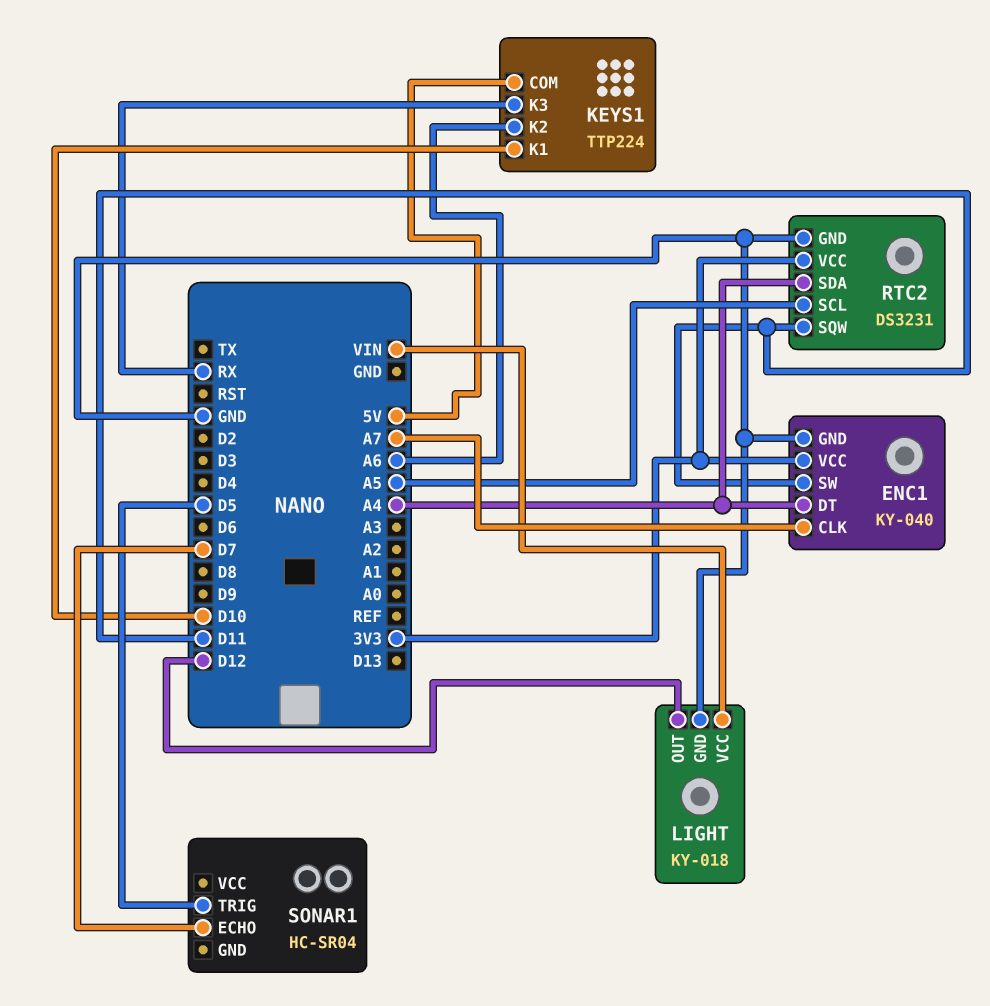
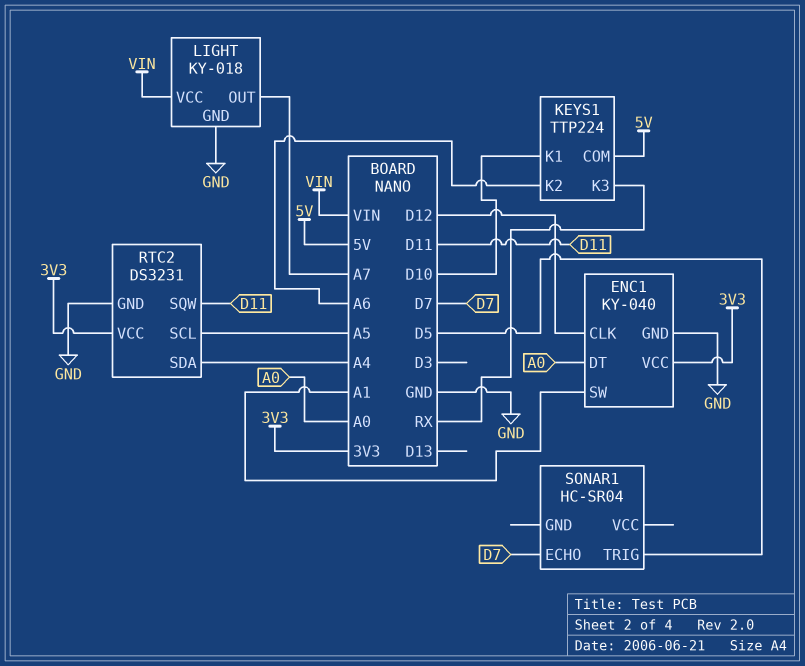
ENC1 pin CLK: A7 -> D12
ENC1 pin DT: A4 -> A0
ENC1 pin SW: D11 -> A1
LIGHT pin OUT: D12 -> A7

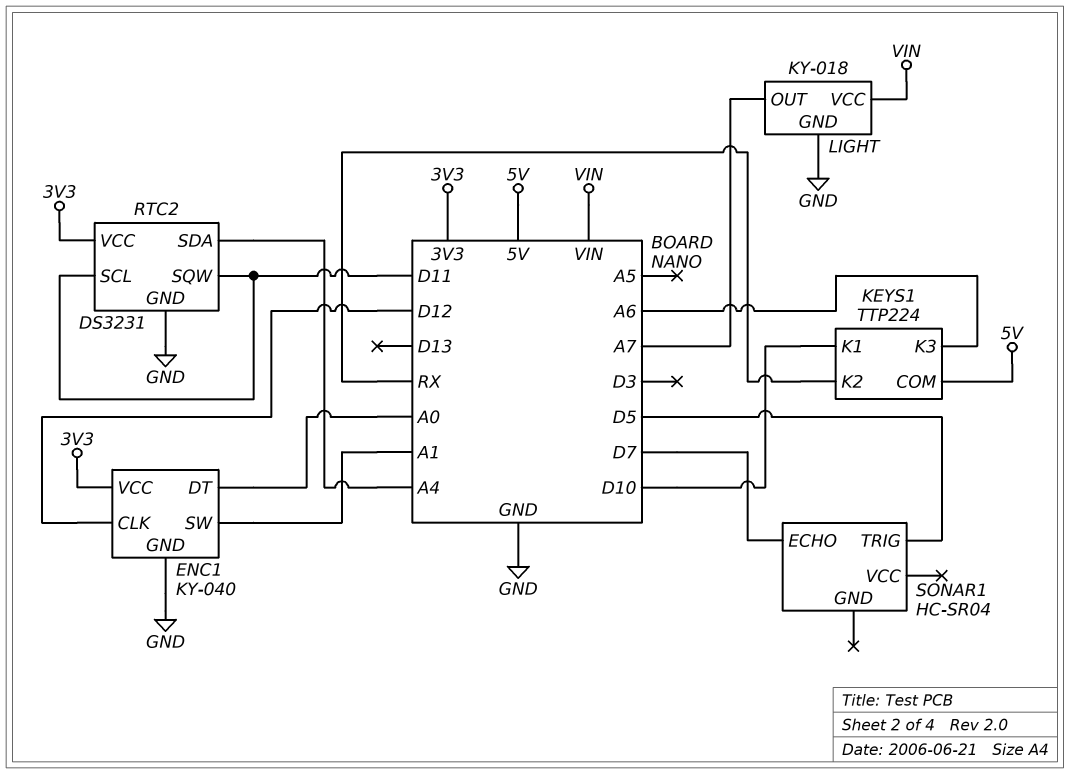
KEYS1 pin K2: A6 -> RX
KEYS1 pin K3: RX -> A6
RTC2 pin SCL: A5 -> D11

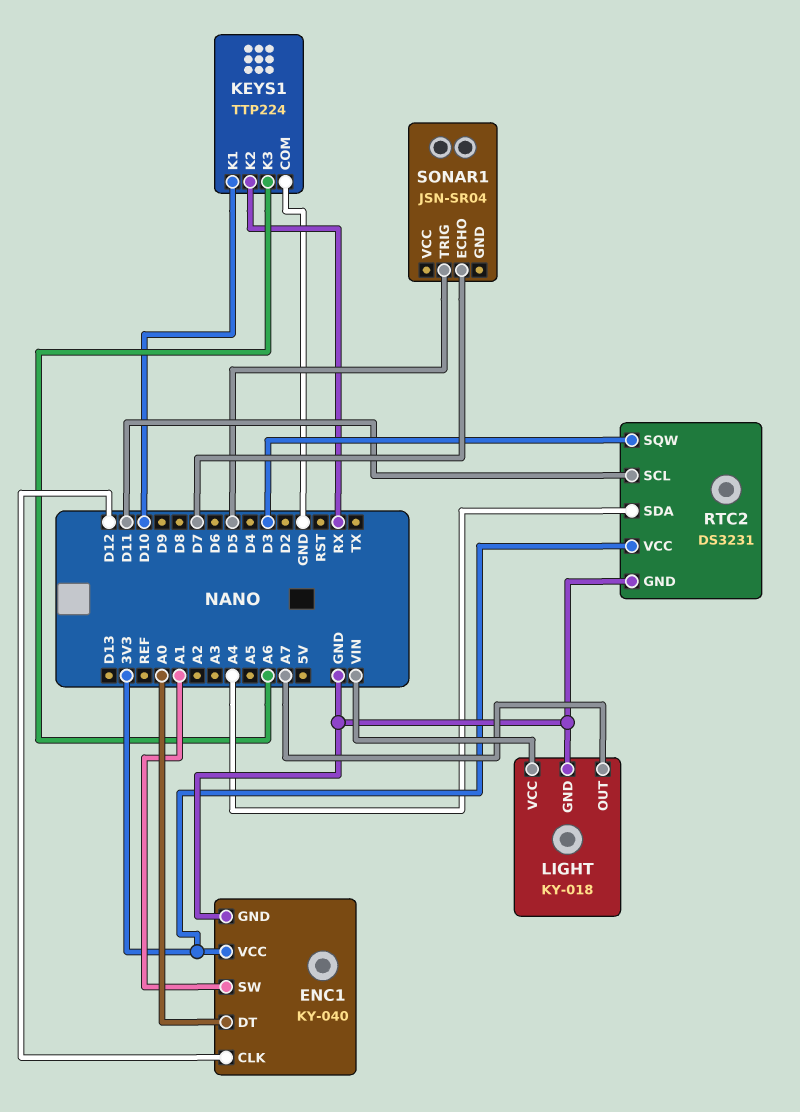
KEYS1 pin COM: 5V -> GND
RTC2 pin SQW: D11 -> D3
SONAR1: HC-SR04 -> JSN-SR04

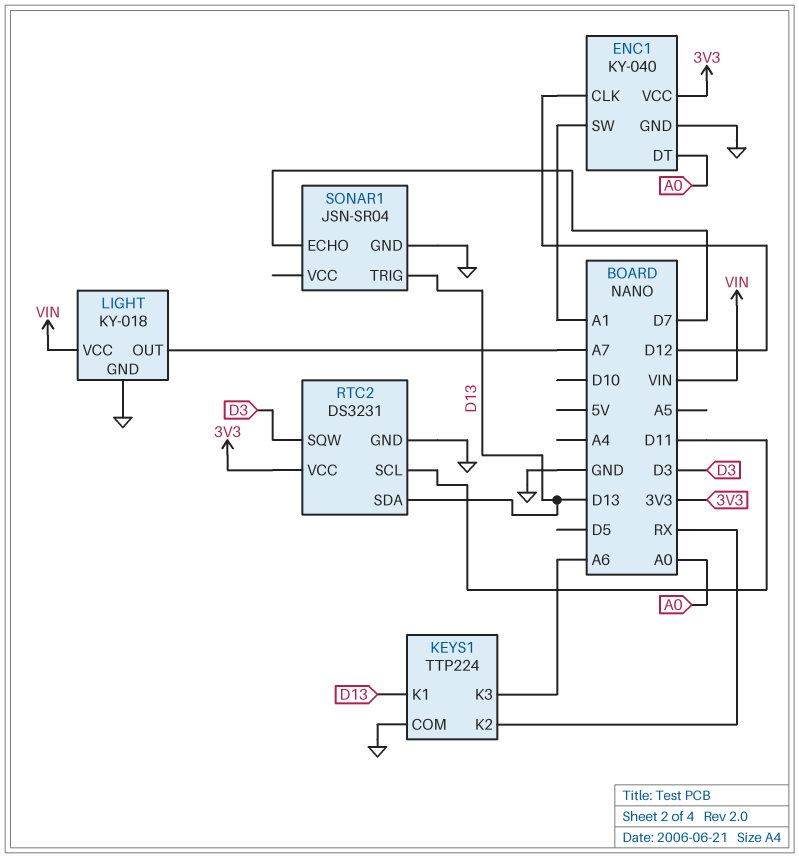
KEYS1 pin K1: D10 -> D13
RTC2 pin SDA: A4 -> D13
SONAR1 pin GND: none -> GND
SONAR1 pin TRIG: D5 -> D13

